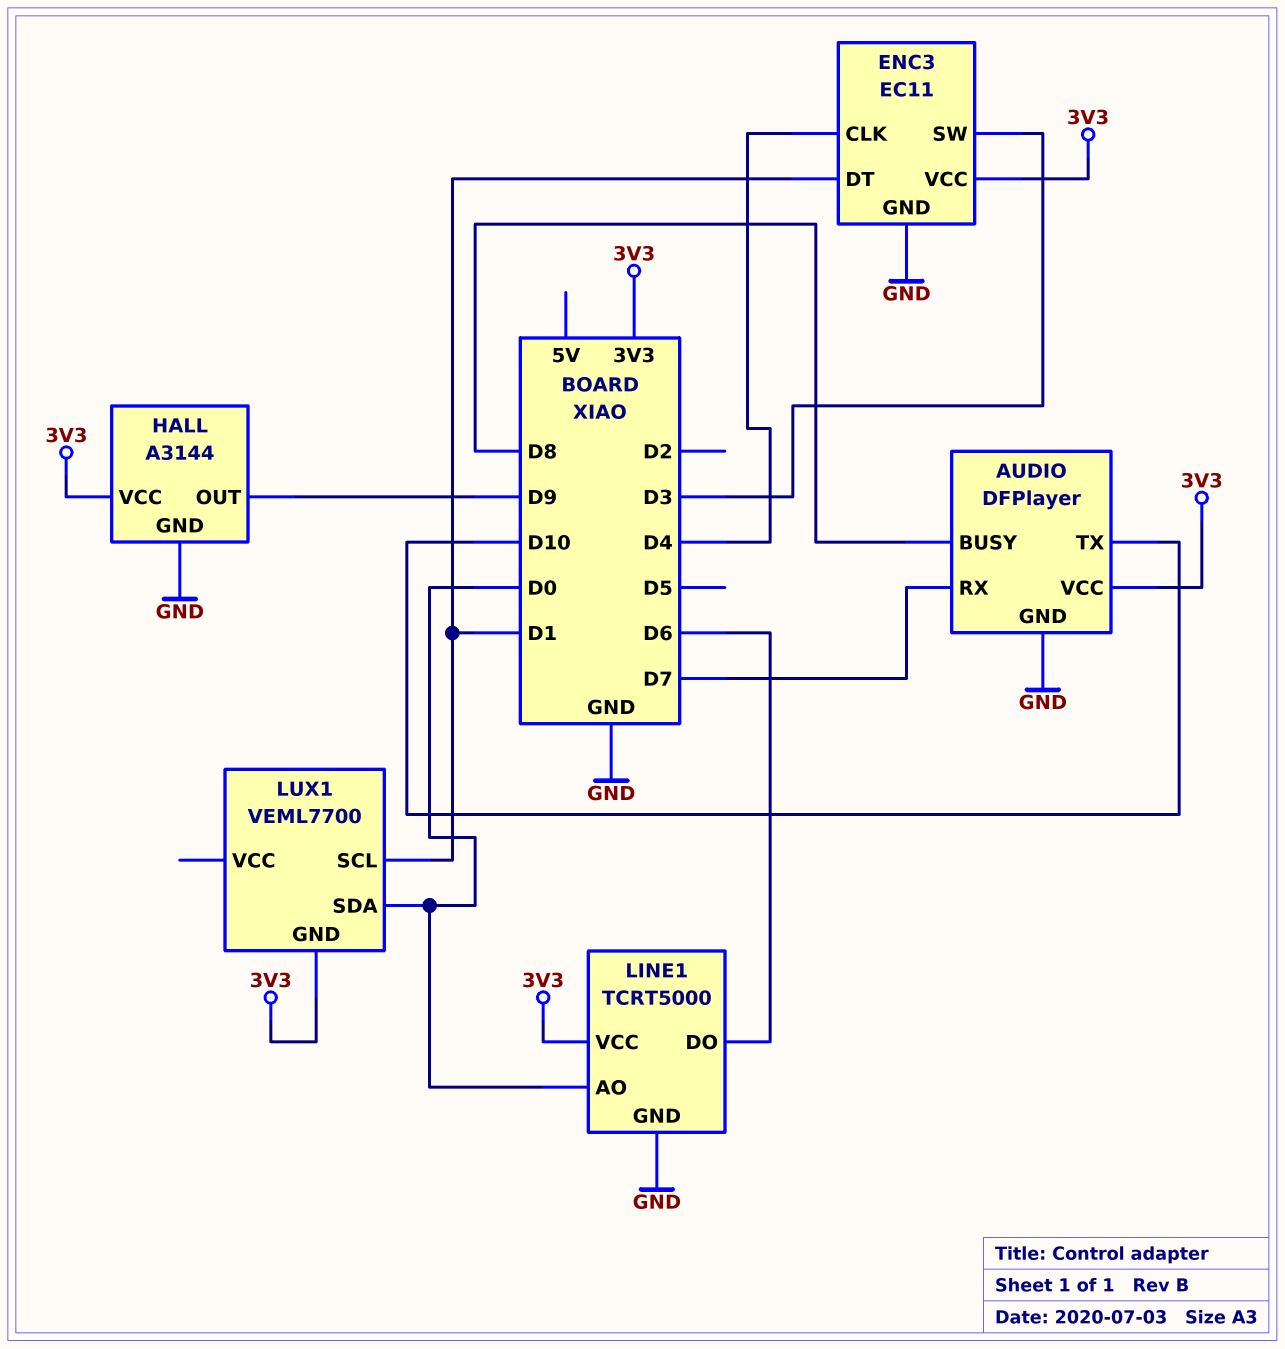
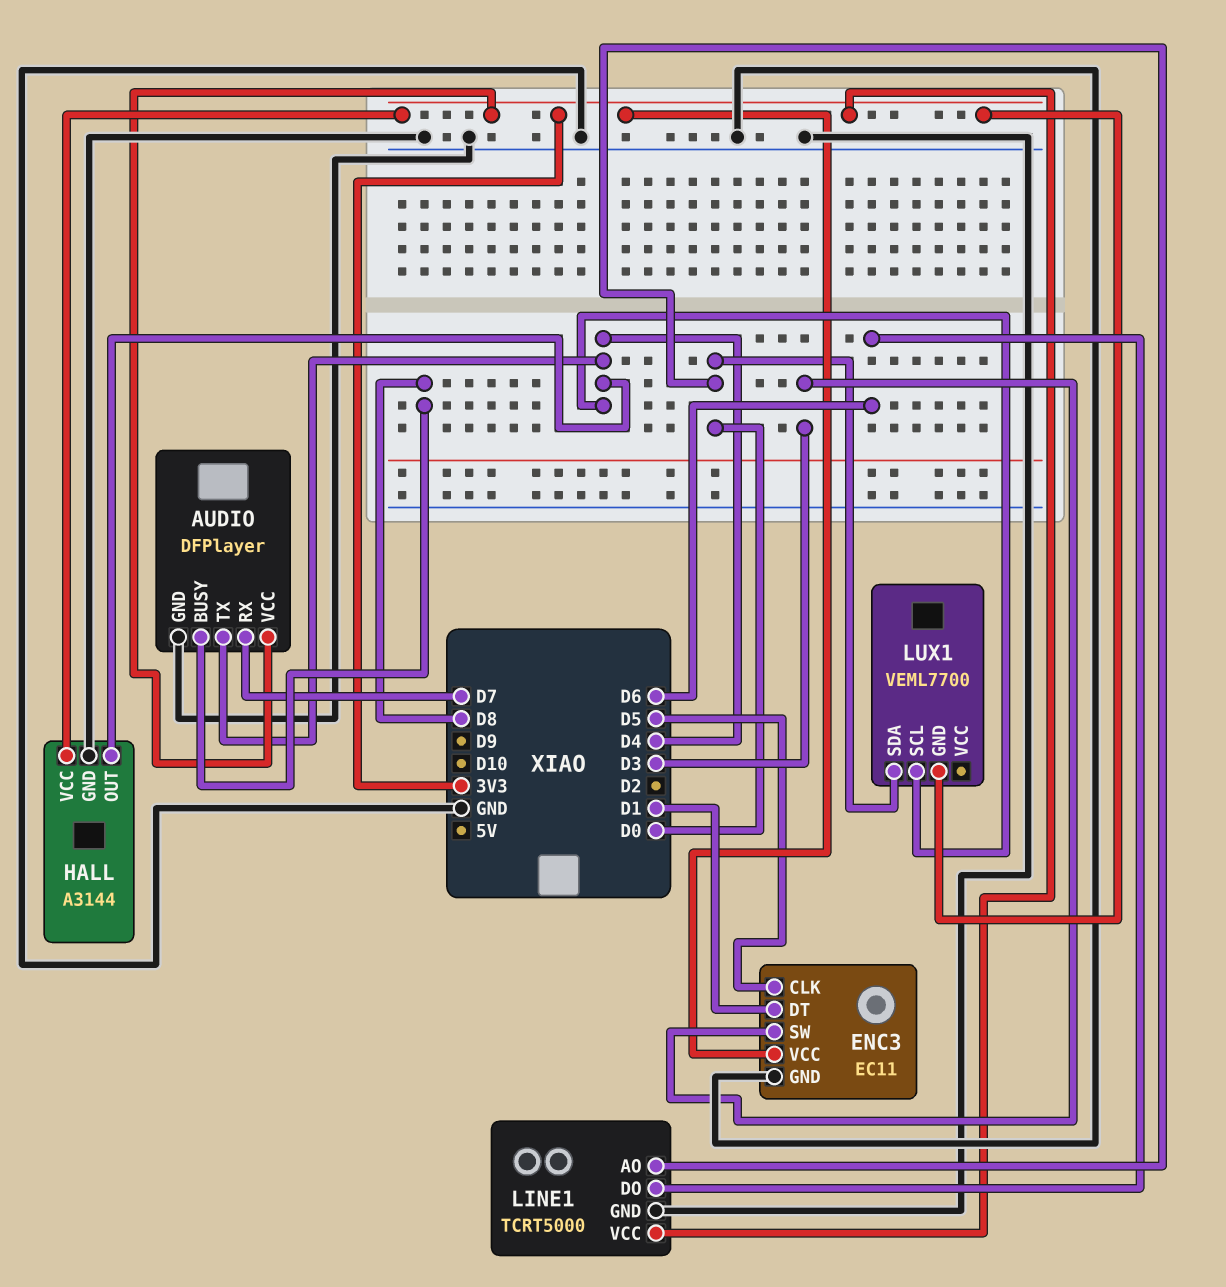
AUDIO pin TX: D10 -> D4
ENC3 pin CLK: D4 -> D5
HALL pin OUT: D9 -> D4
LUX1 pin SCL: D1 -> D4

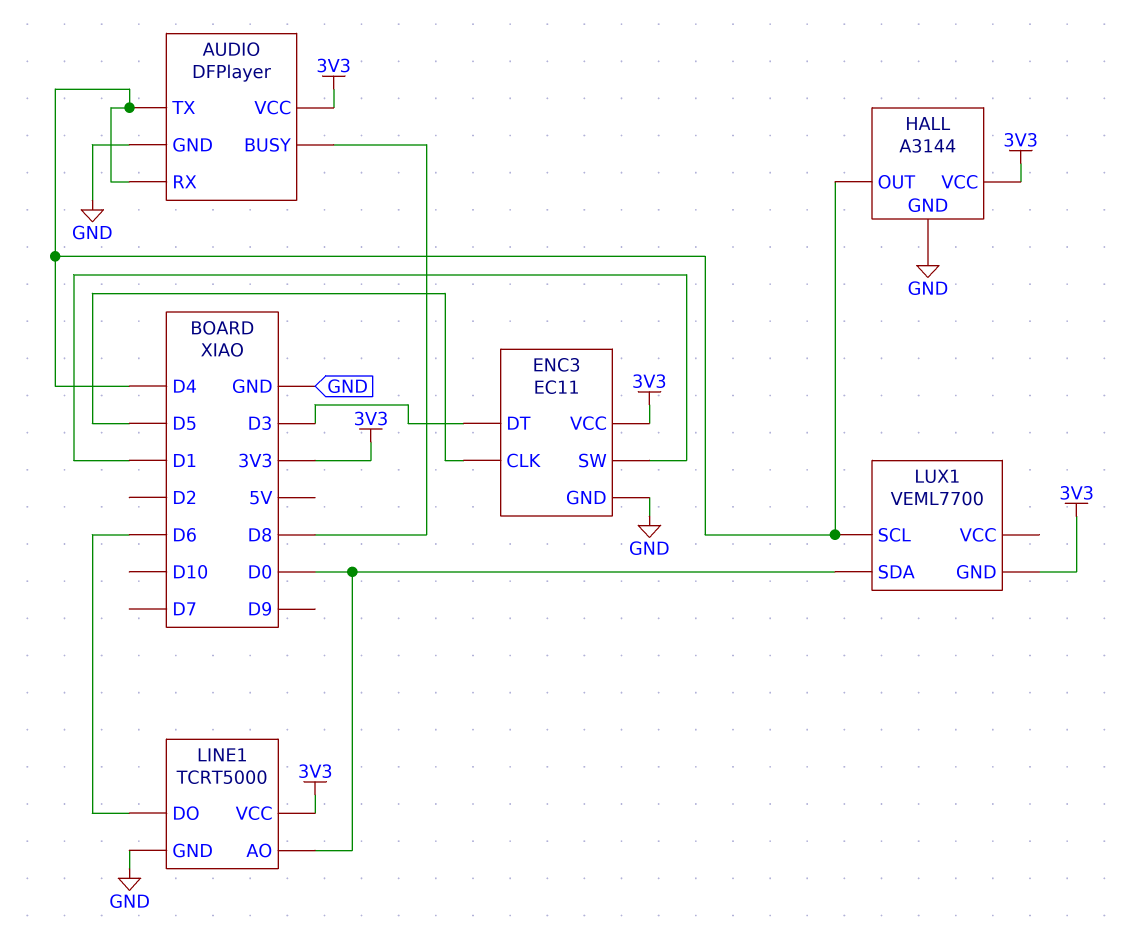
AUDIO pin RX: D7 -> D4
ENC3 pin DT: D1 -> D3
ENC3 pin SW: D3 -> D1

